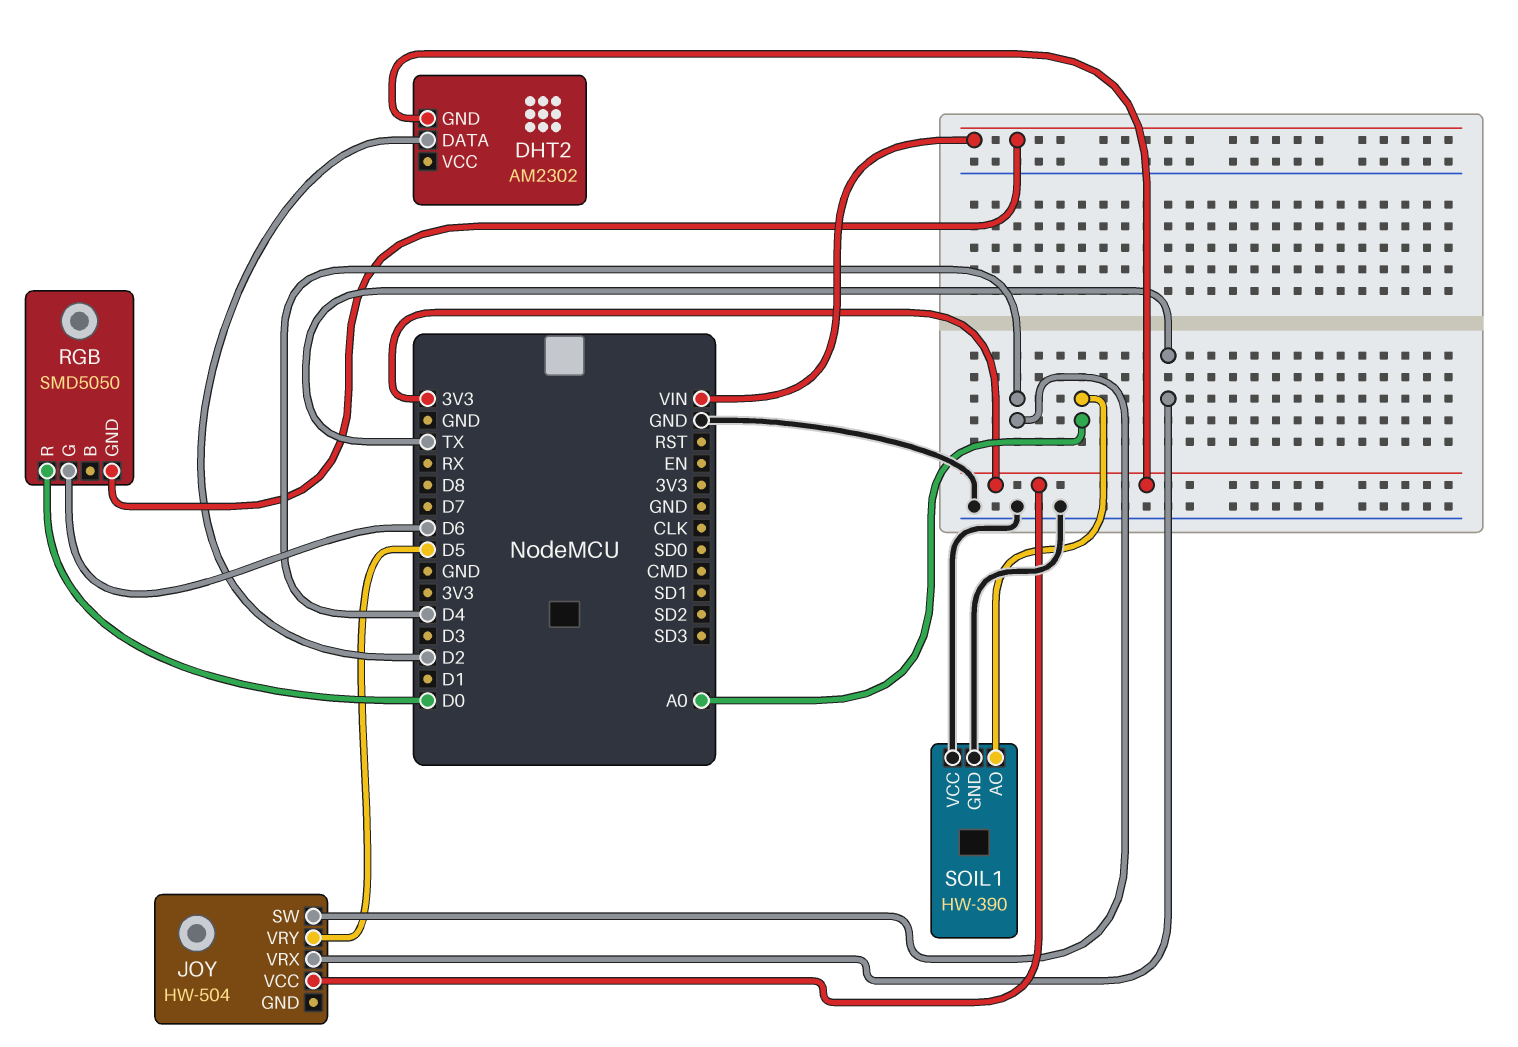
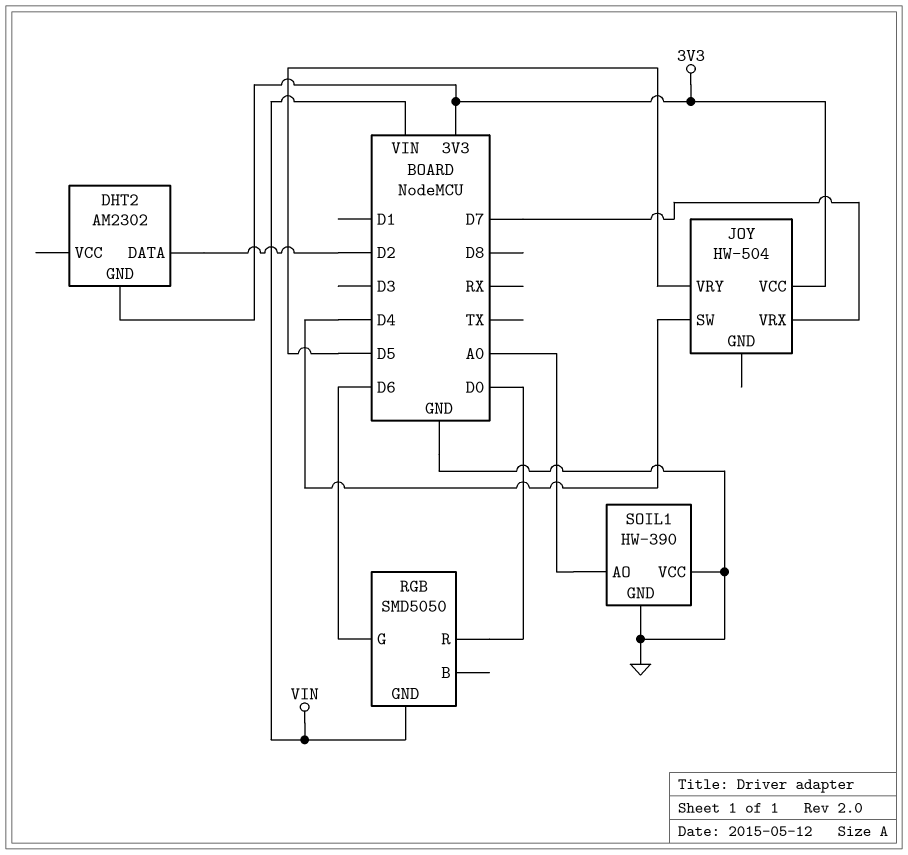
JOY pin VRX: TX -> D7

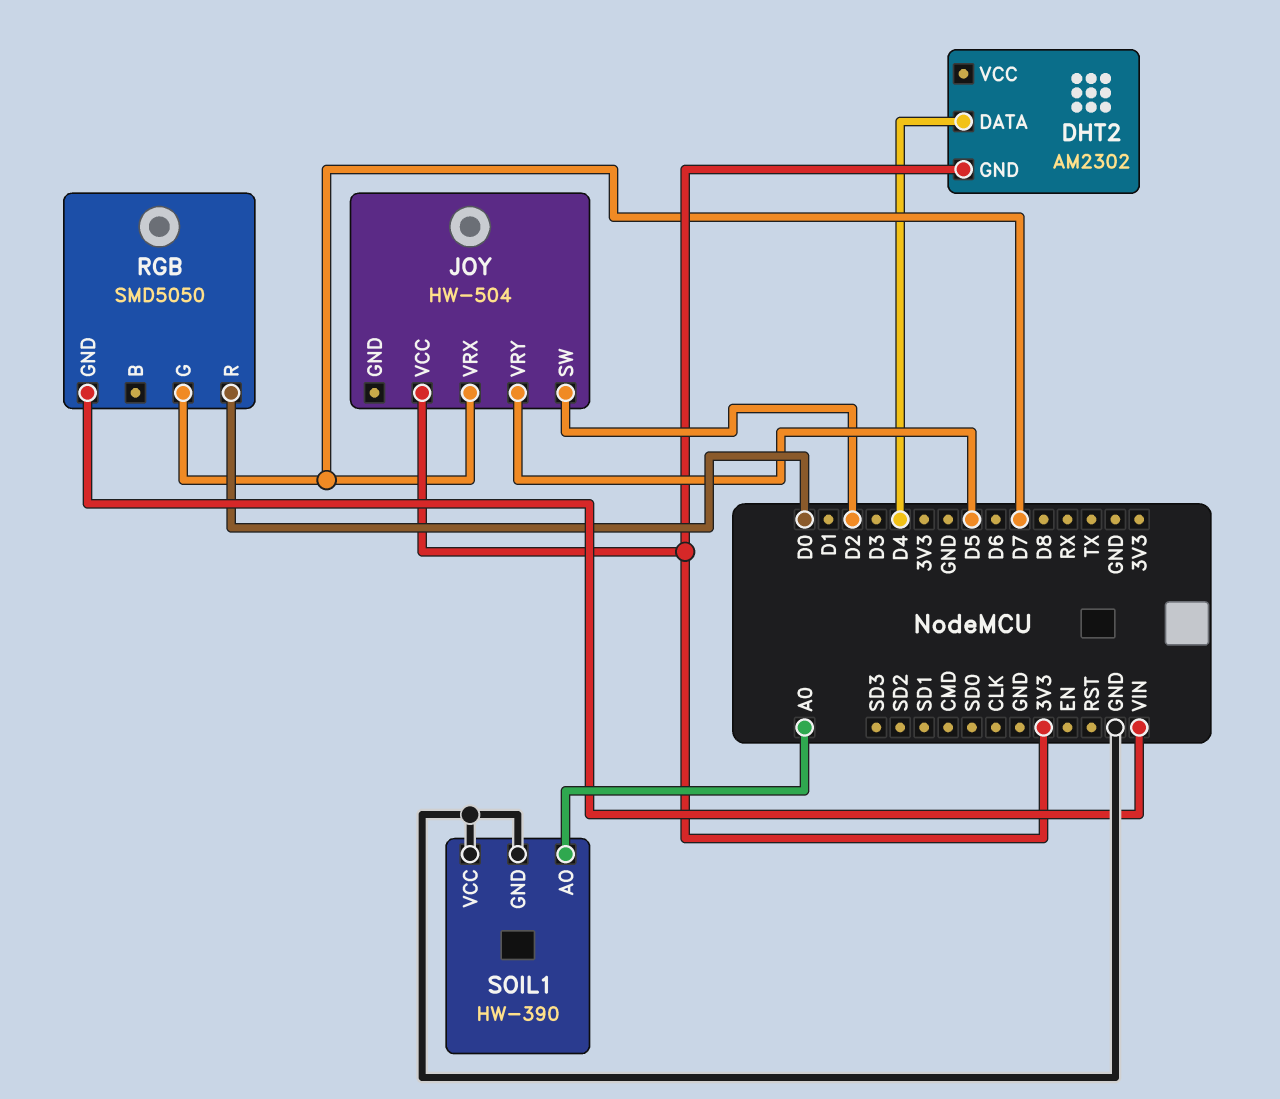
DHT2 pin DATA: D2 -> D4
JOY pin SW: D4 -> D2
RGB pin G: D6 -> D7

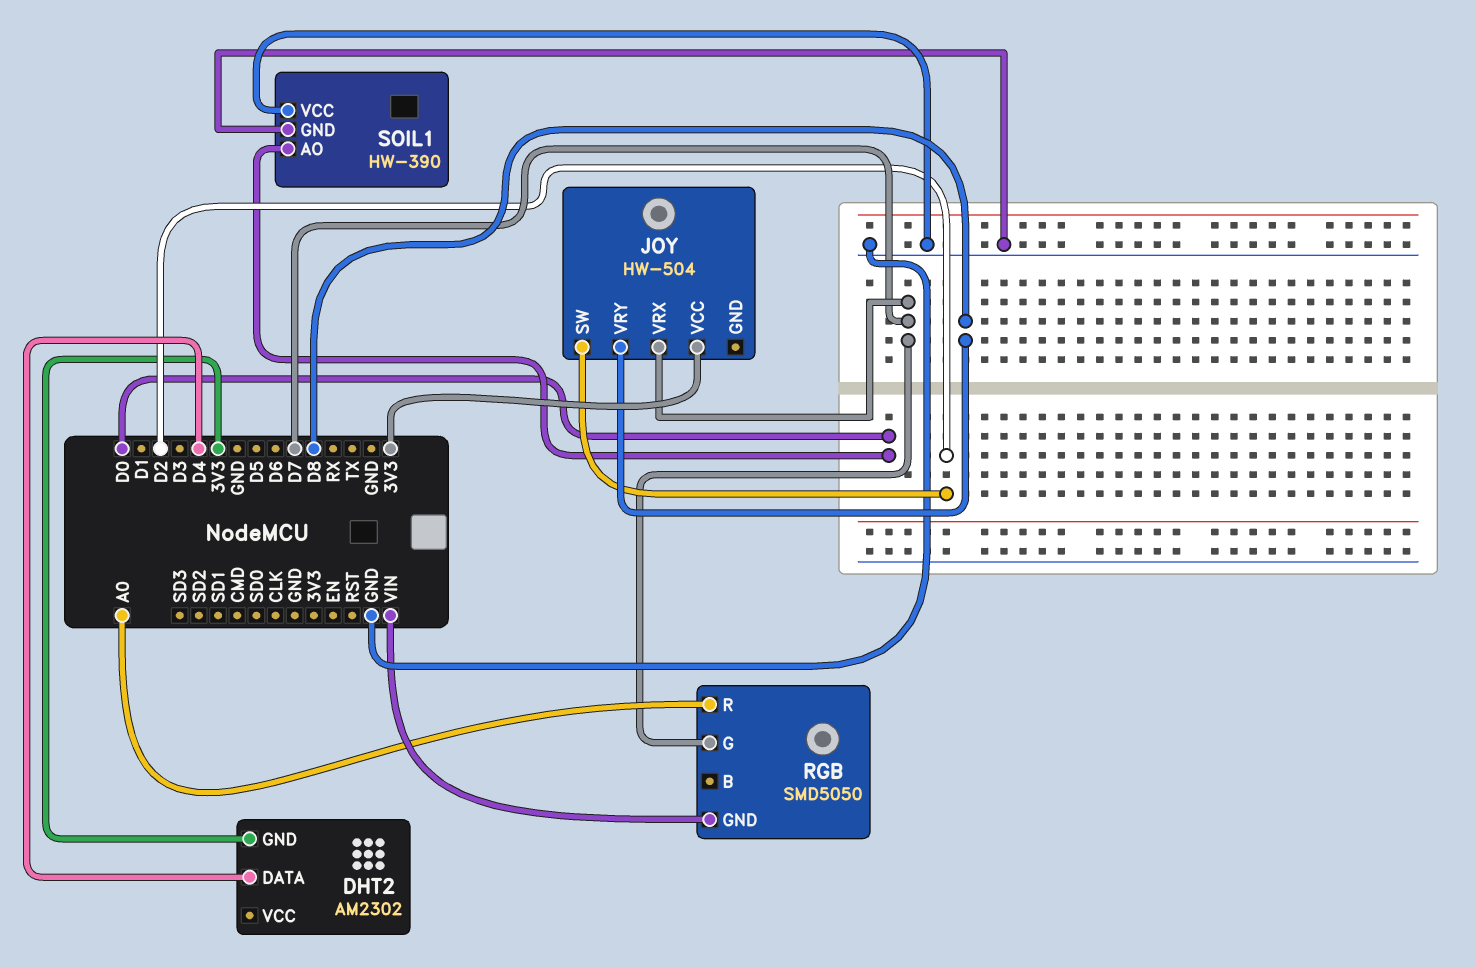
JOY pin VRY: D5 -> D8
RGB pin R: D0 -> A0
SOIL1 pin AO: A0 -> D0

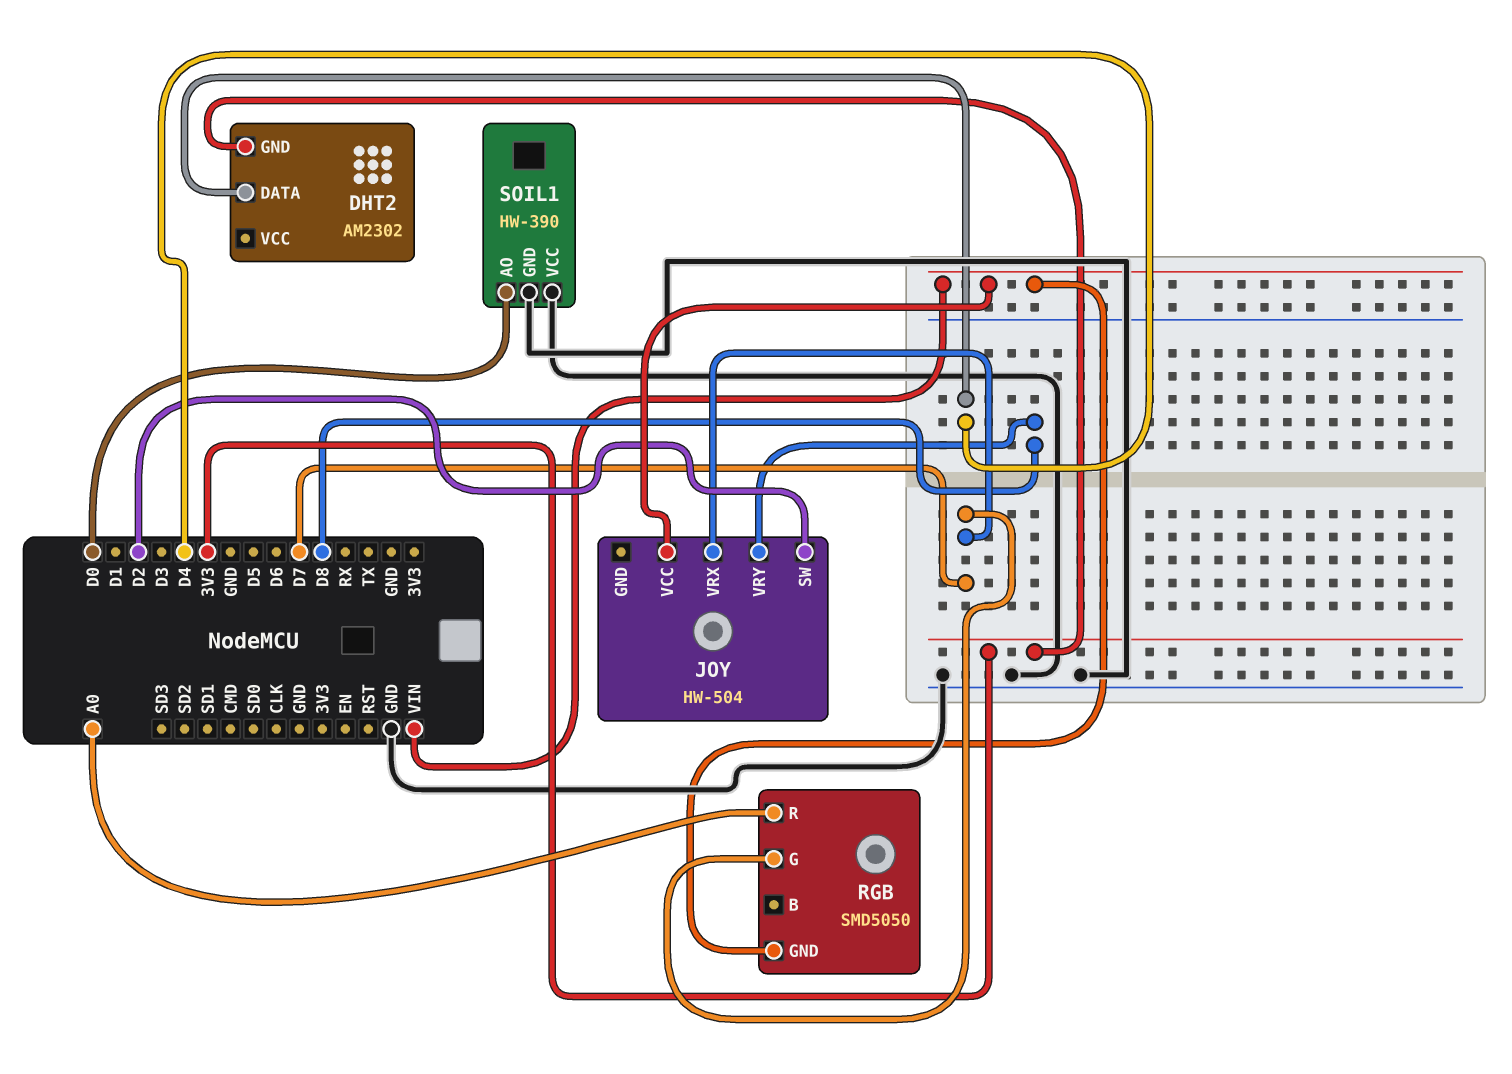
JOY pin VCC: 3V3 -> VIN

